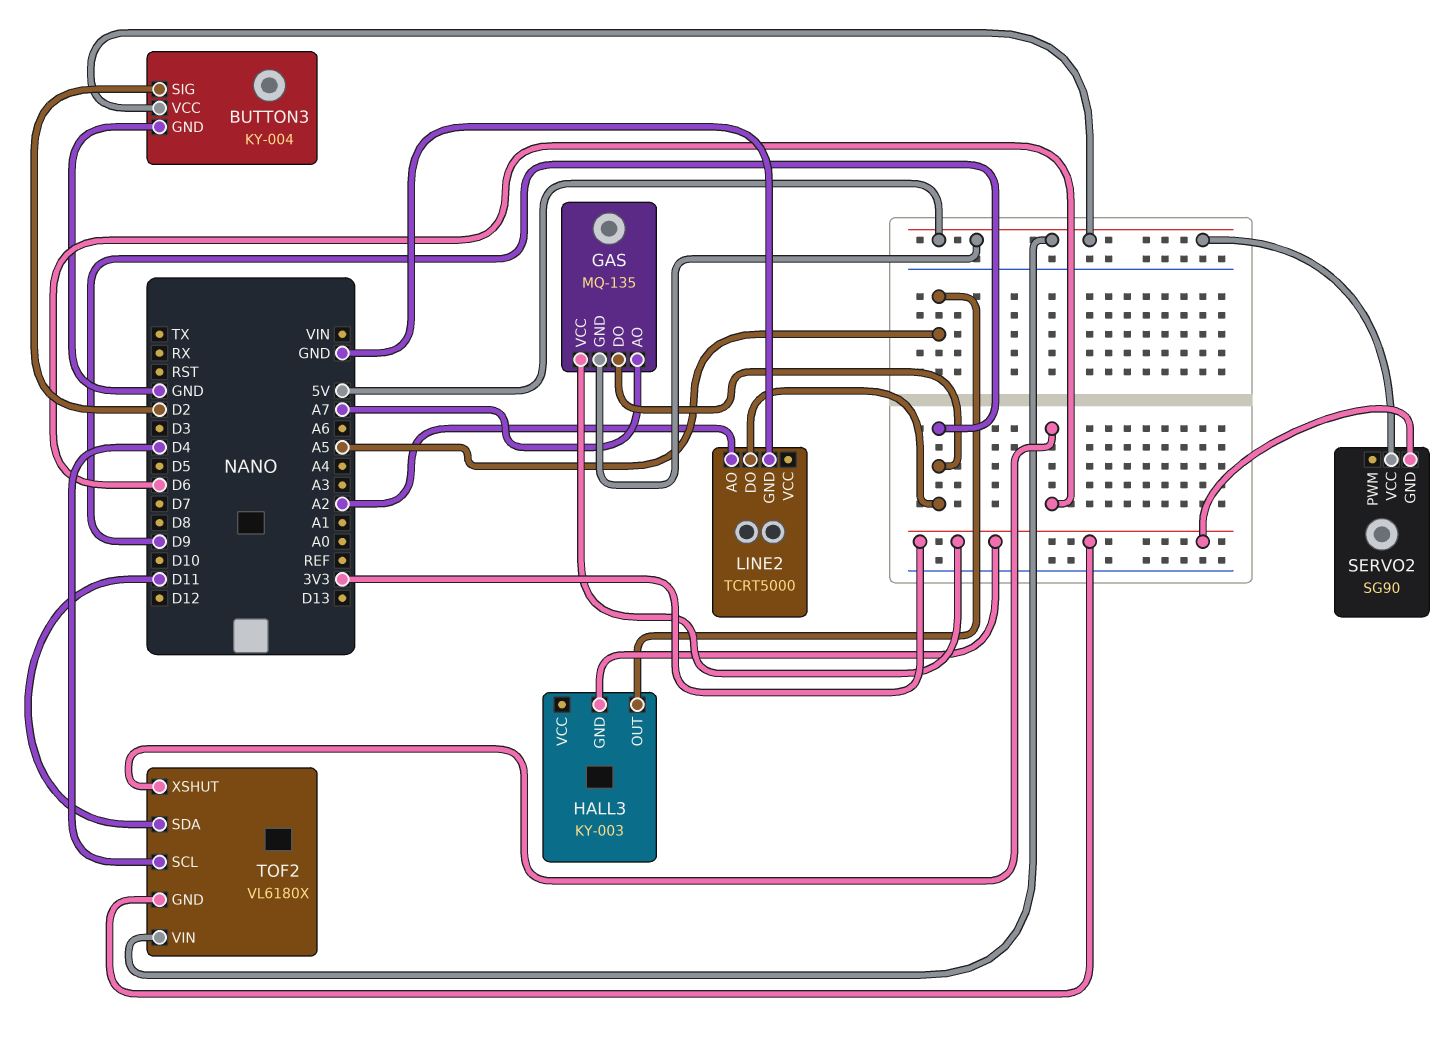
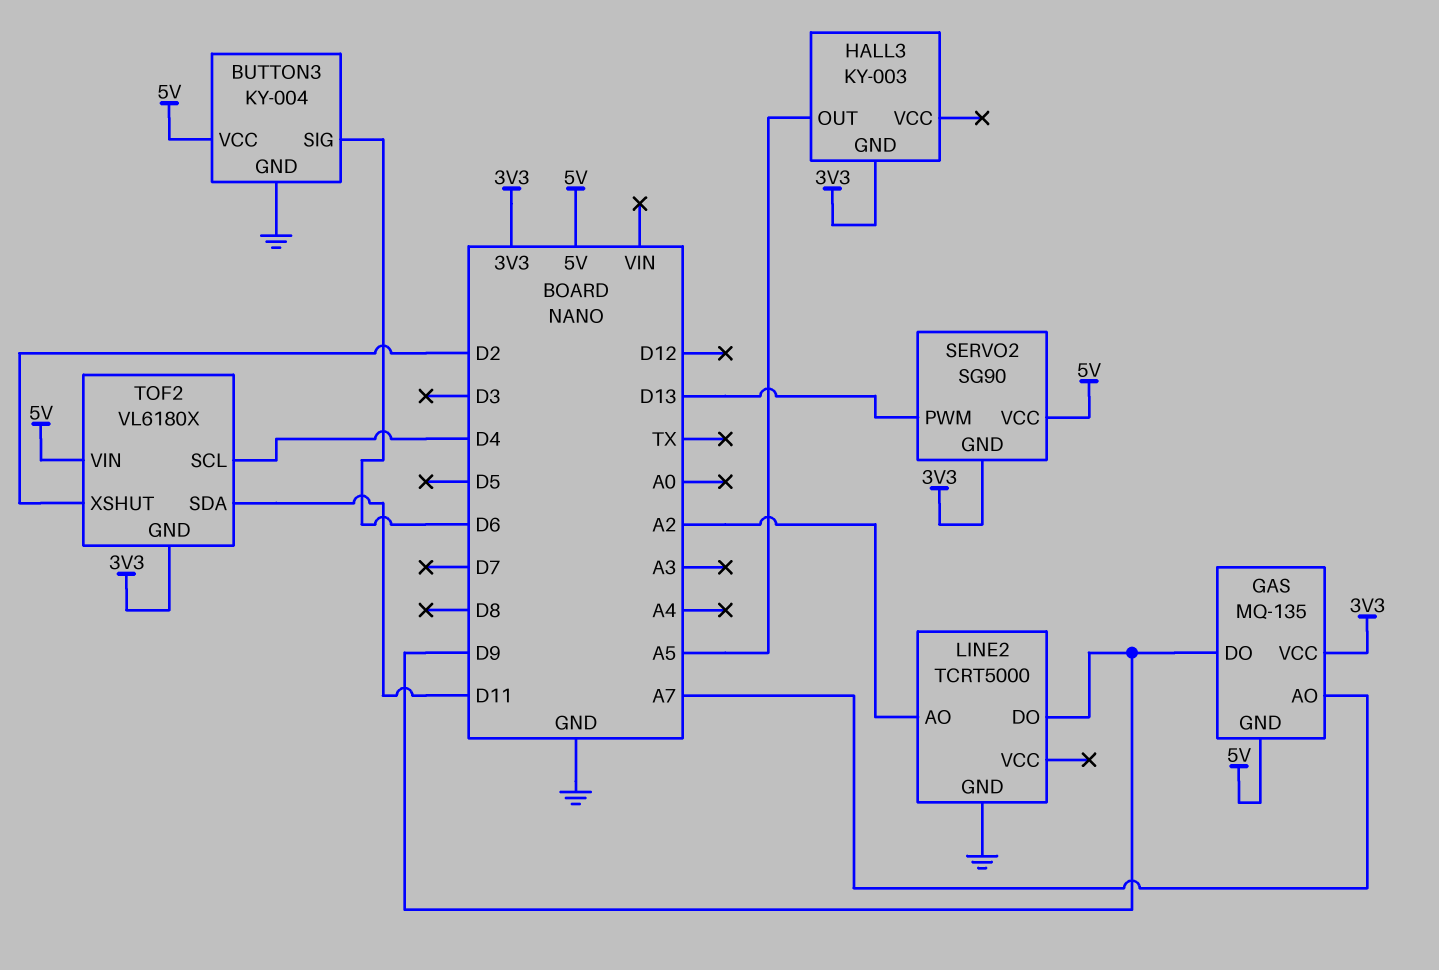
BUTTON3 pin SIG: D2 -> D6
SERVO2 pin PWM: none -> D13
TOF2 pin XSHUT: D6 -> D2

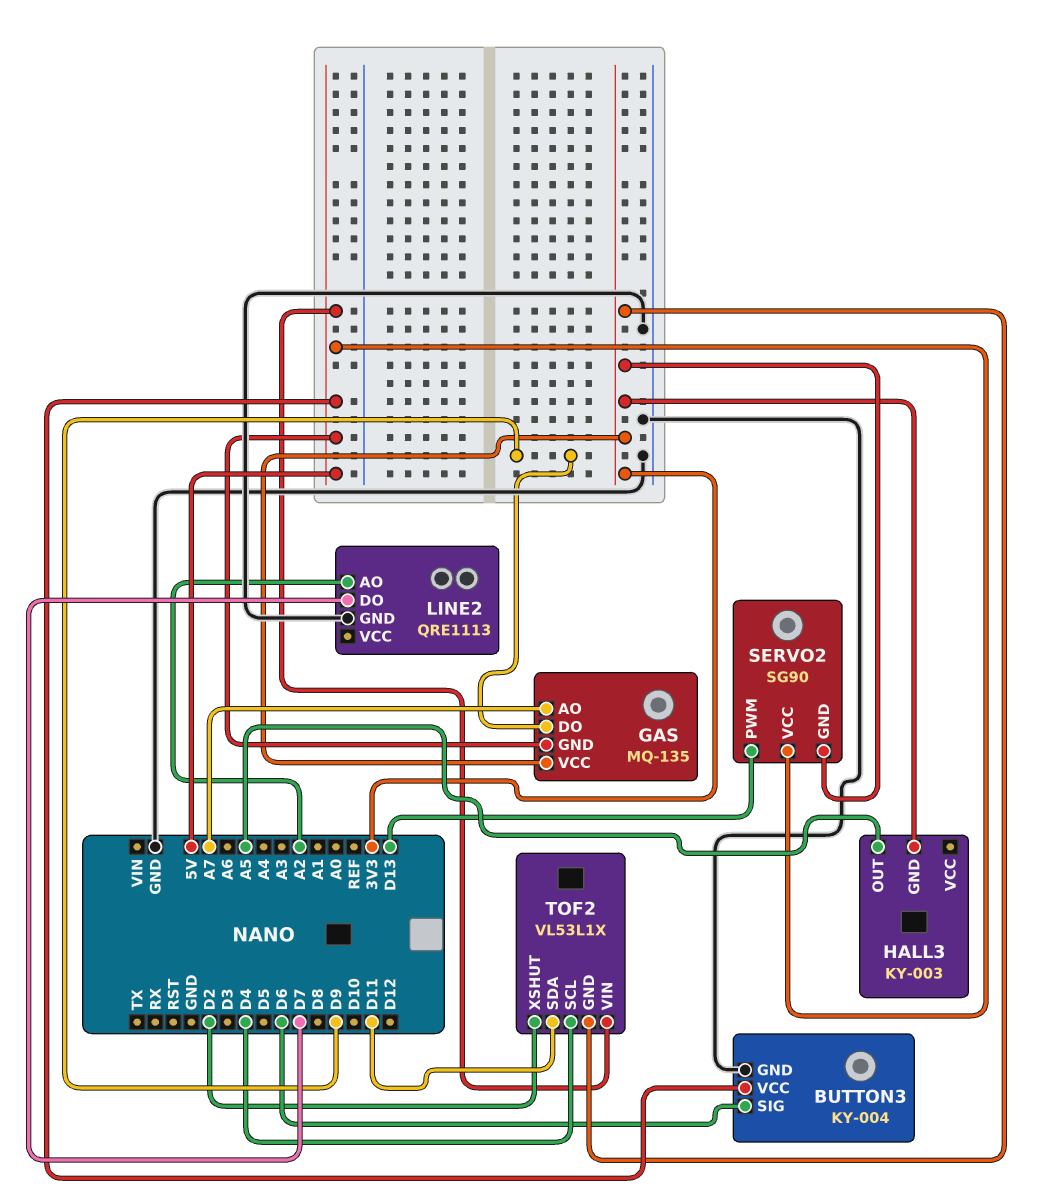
LINE2: TCRT5000 -> QRE1113
LINE2 pin DO: D9 -> D7
TOF2: VL6180X -> VL53L1X

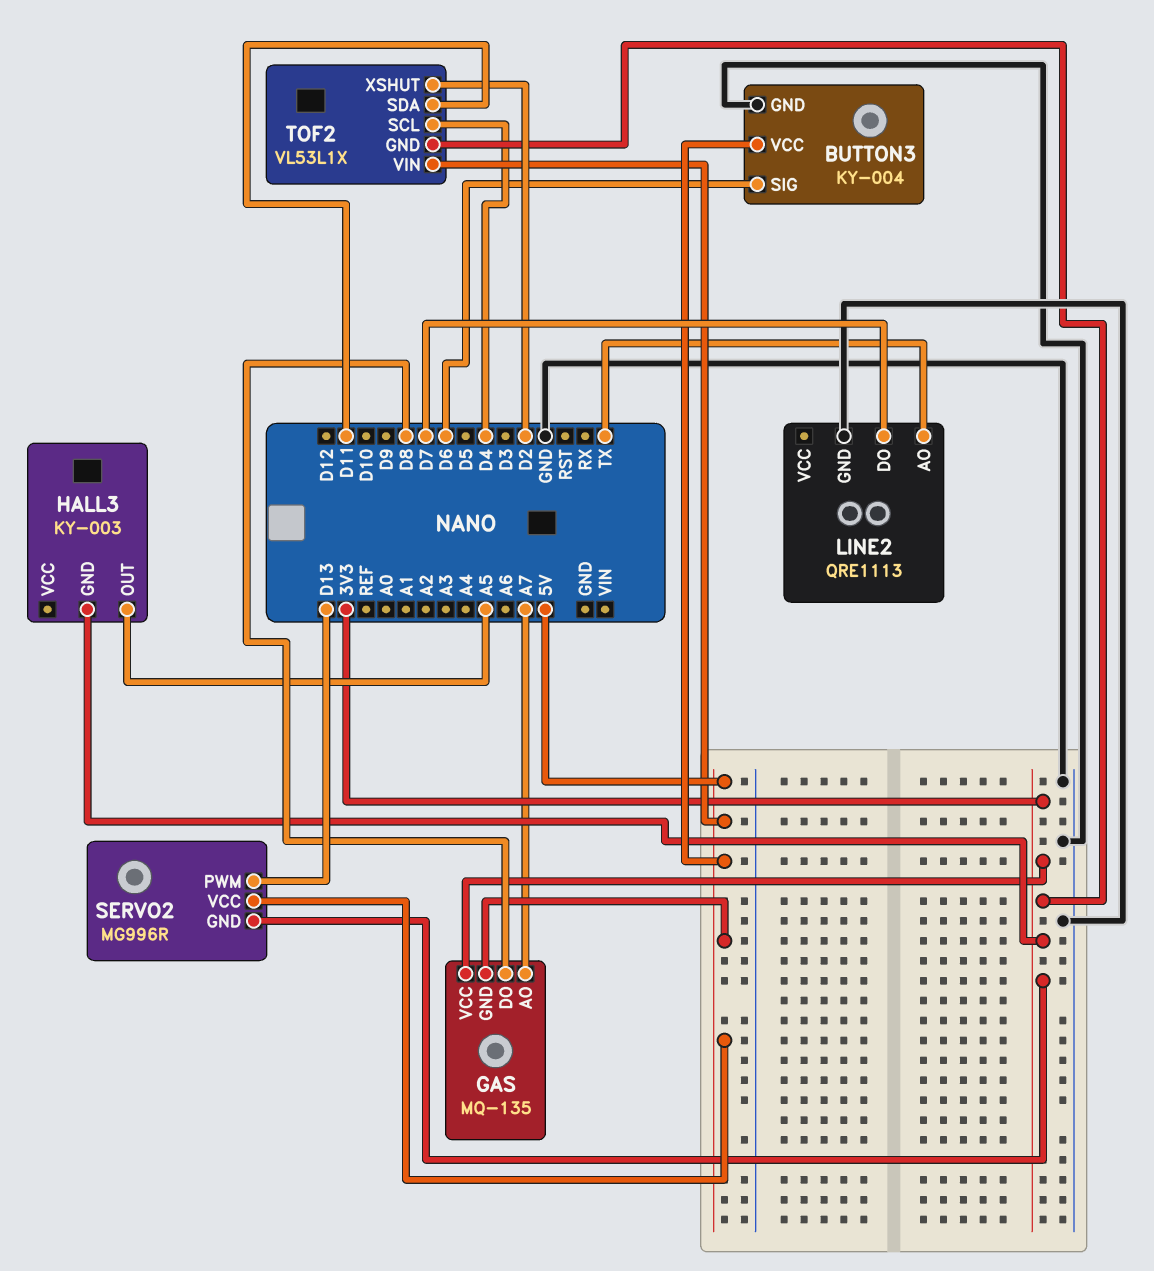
GAS pin DO: D9 -> D8
LINE2 pin AO: A2 -> TX
SERVO2: SG90 -> MG996R

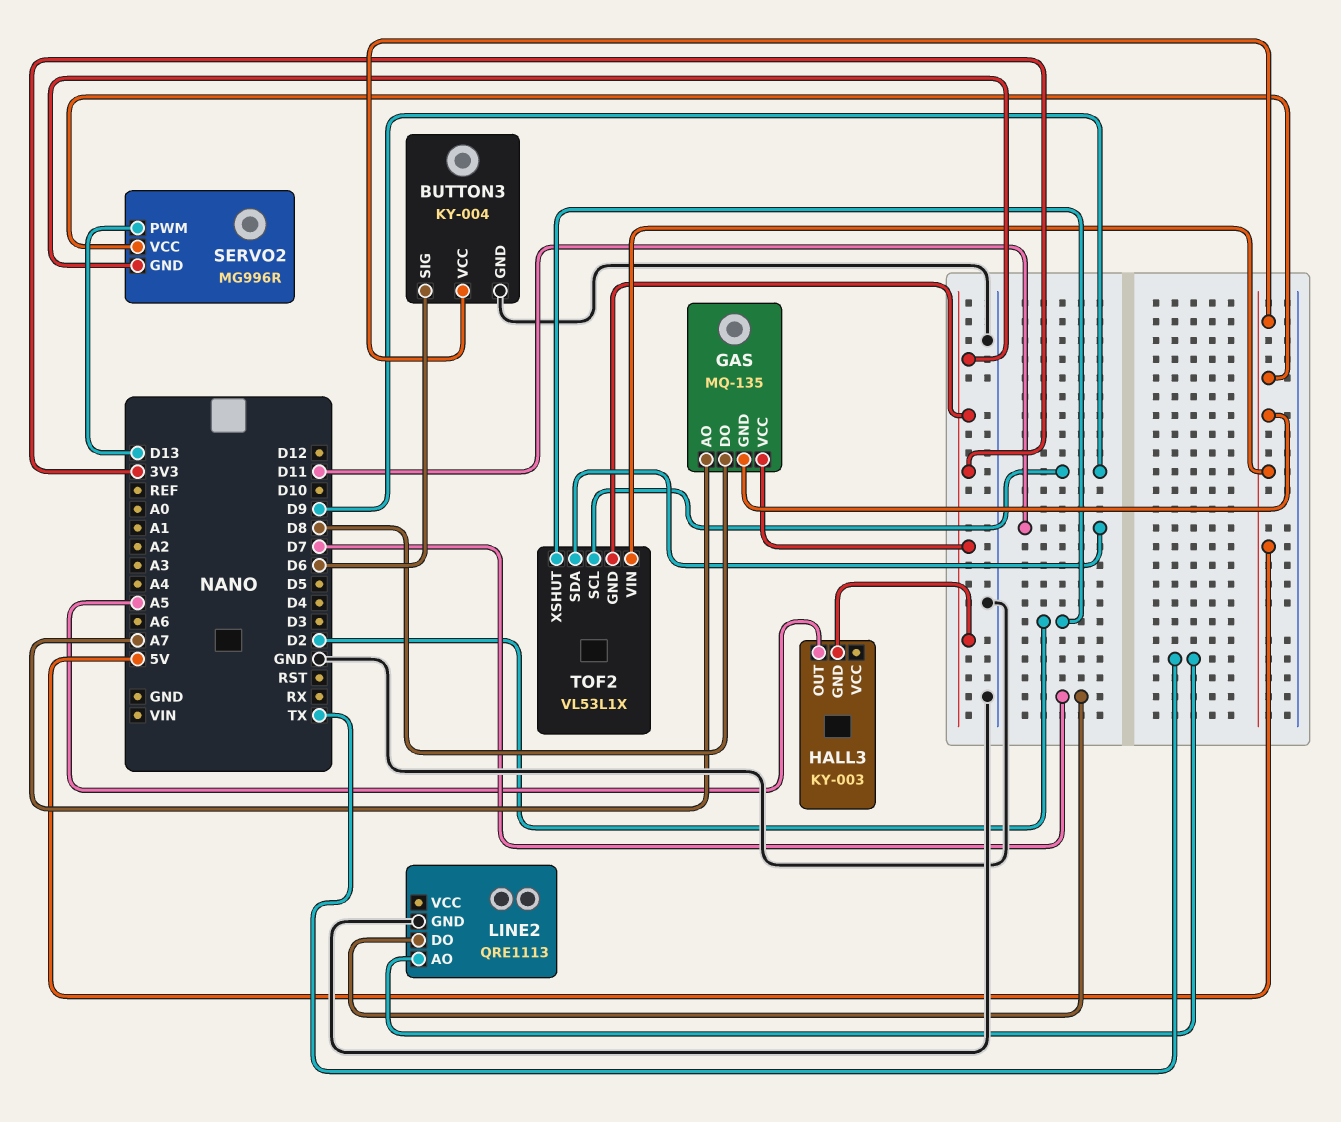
TOF2 pin SCL: D4 -> D9

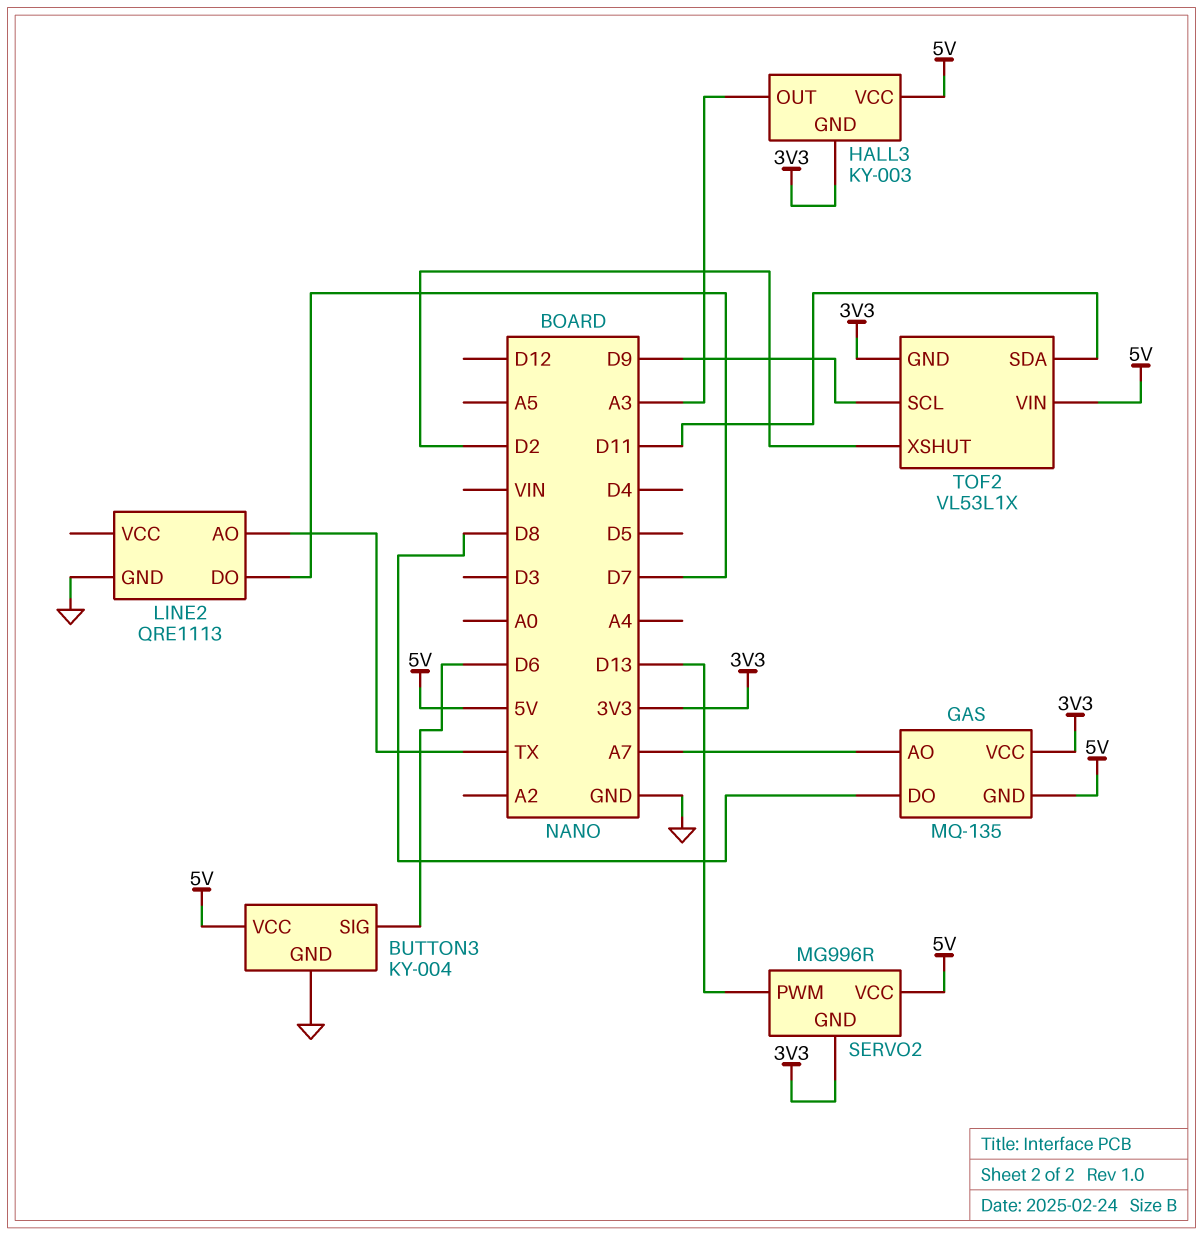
HALL3 pin OUT: A5 -> A3
HALL3 pin VCC: none -> 5V

